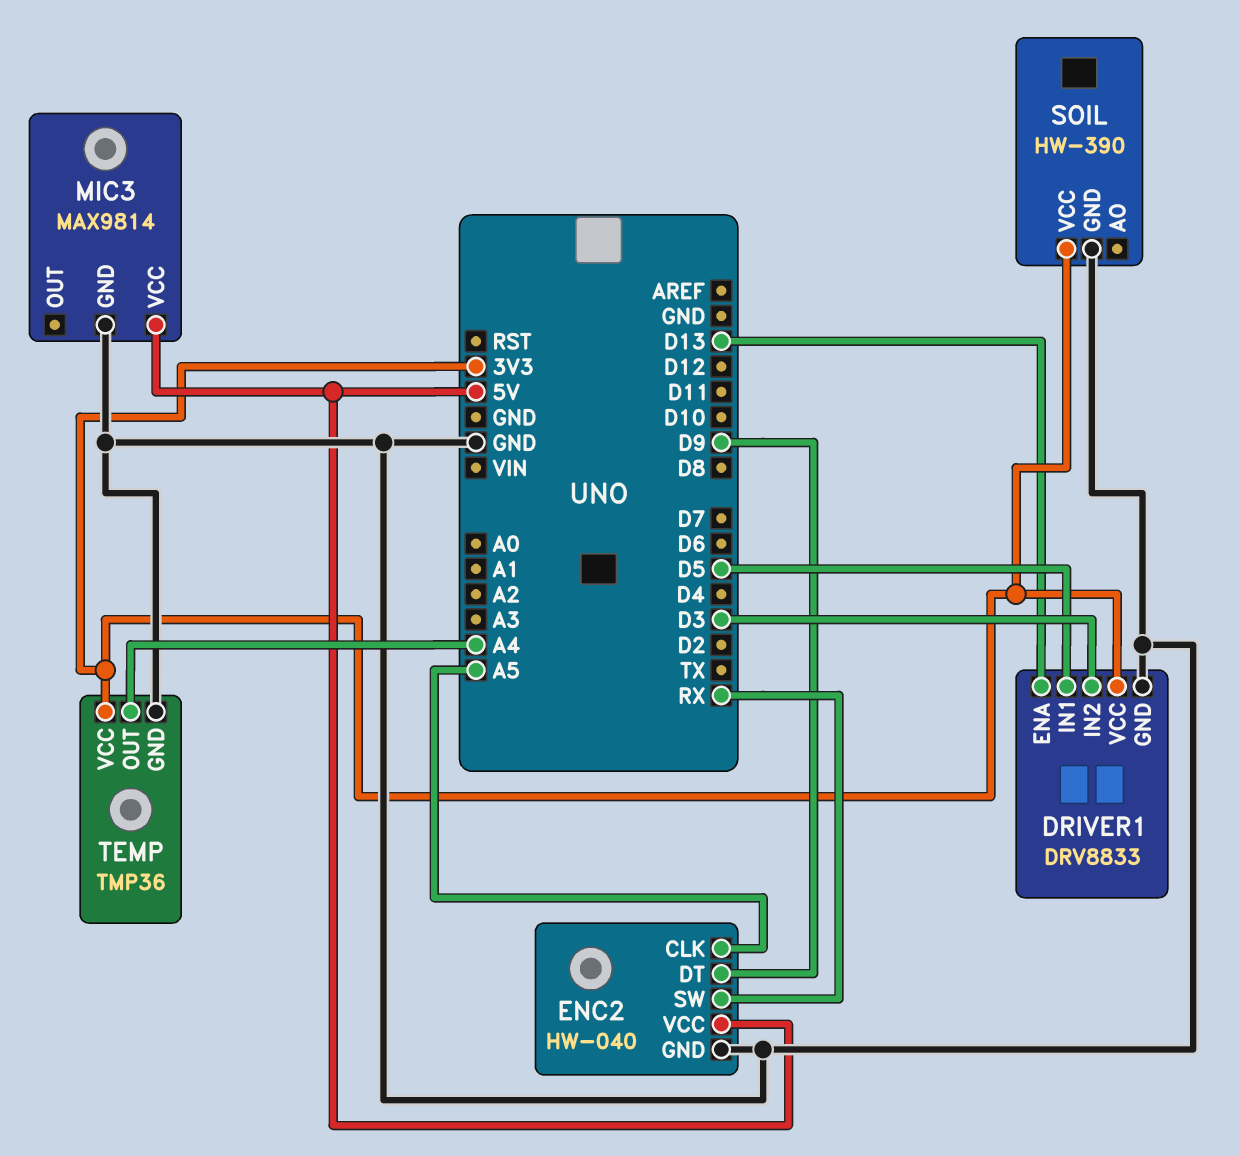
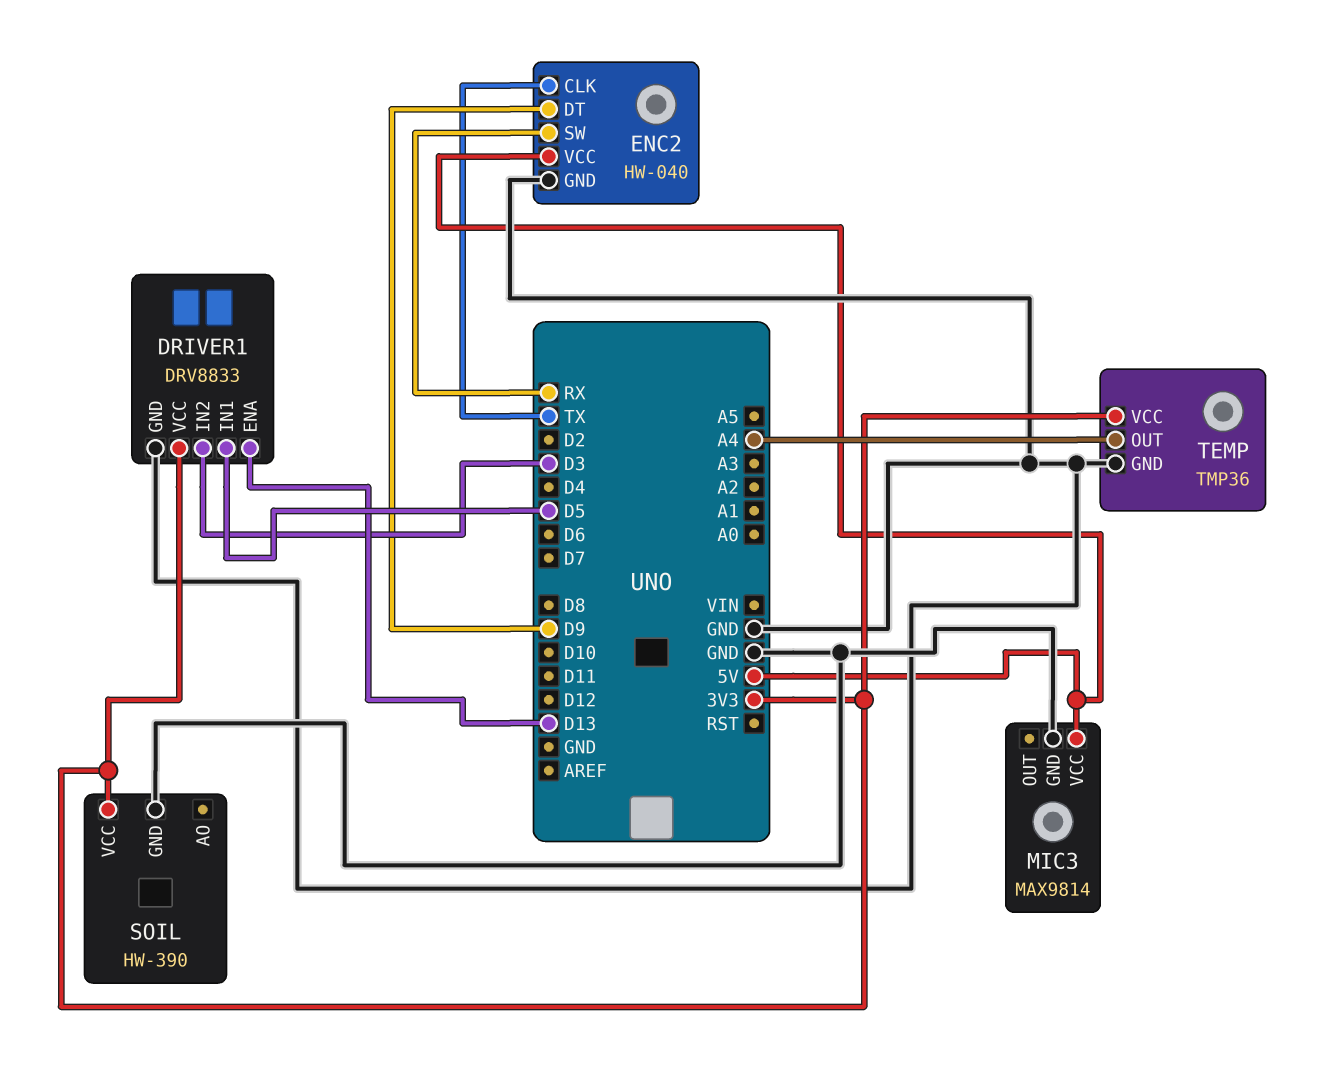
ENC2 pin CLK: A5 -> TX

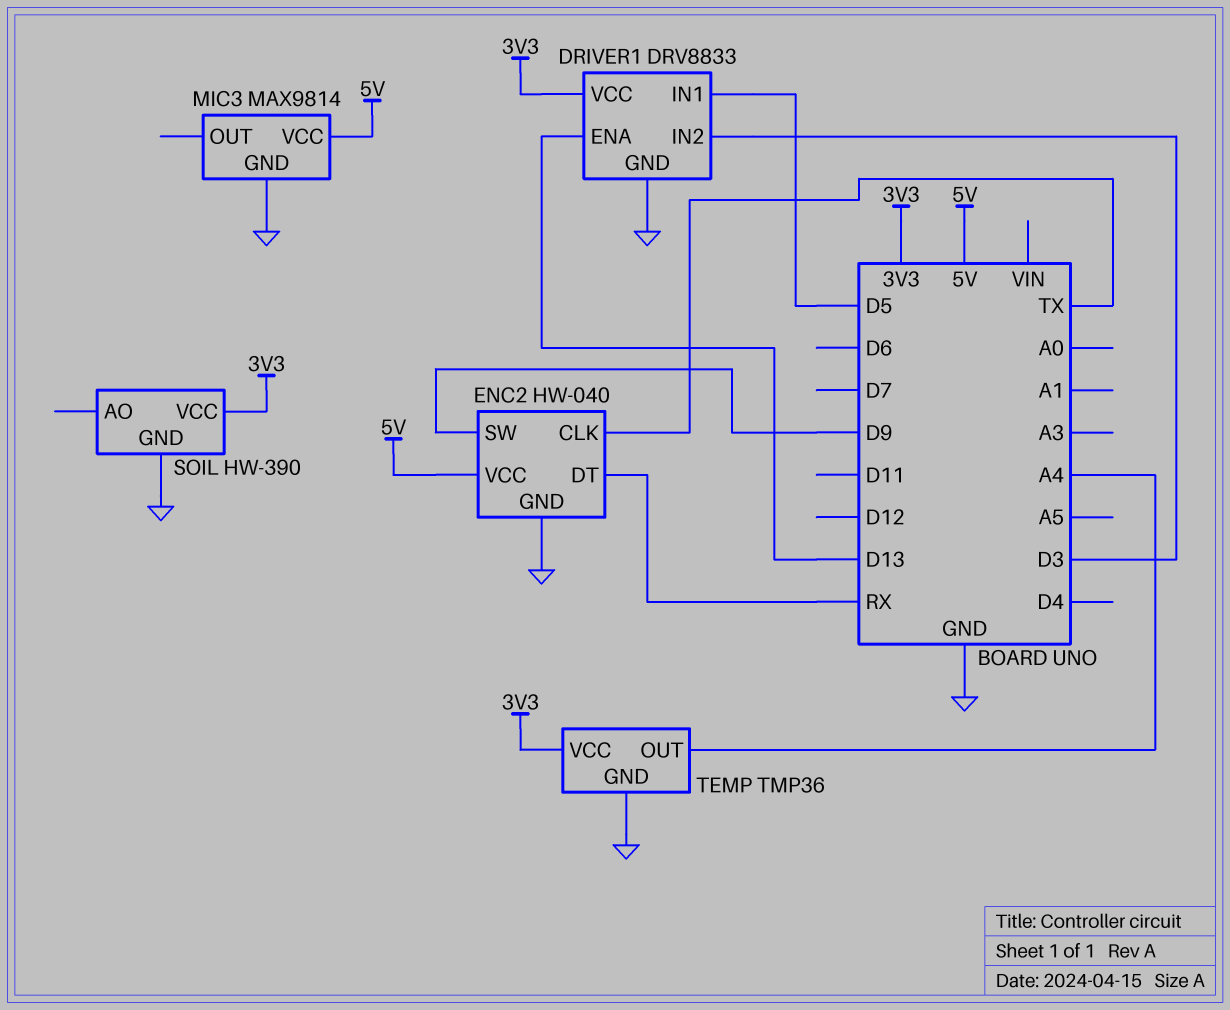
ENC2 pin DT: D9 -> RX
ENC2 pin SW: RX -> D9

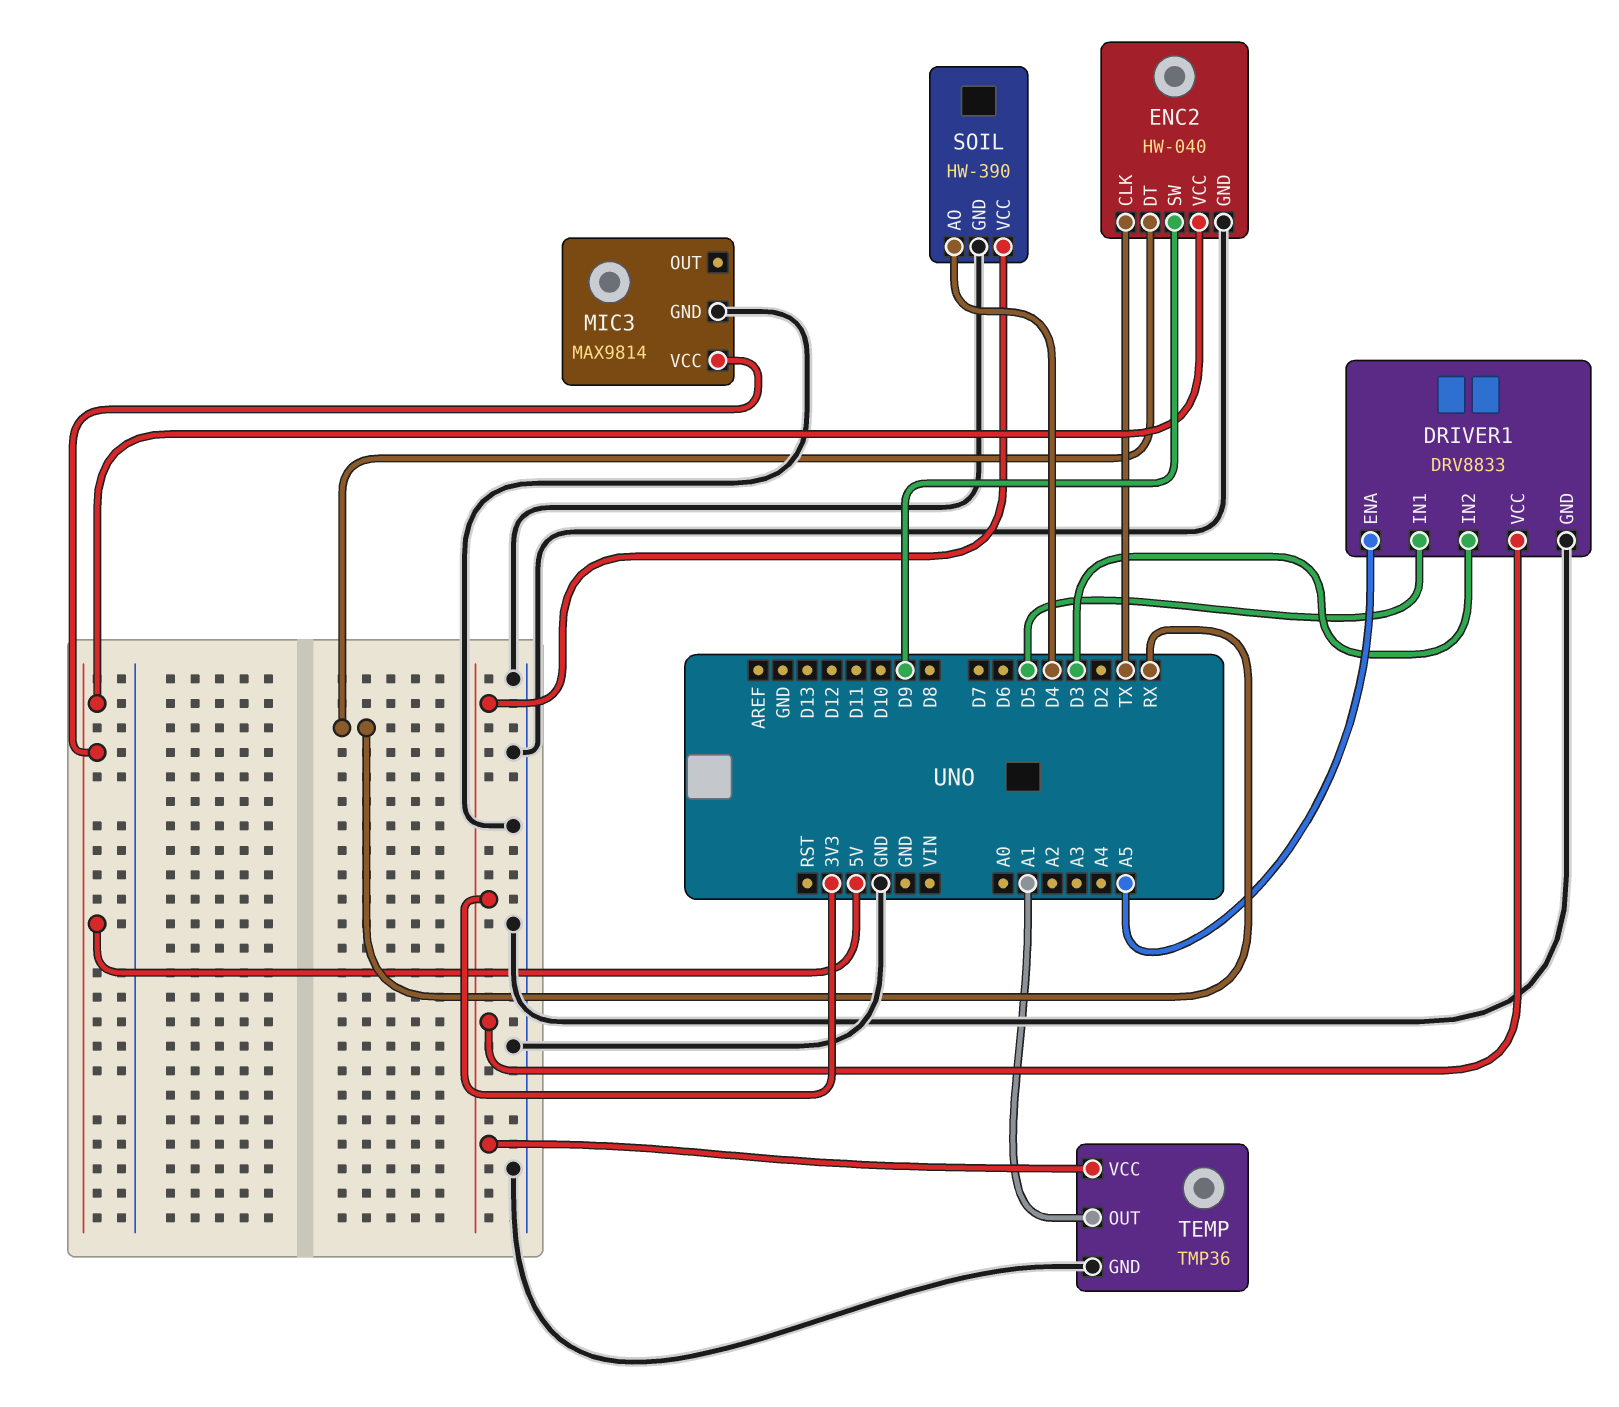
DRIVER1 pin ENA: D13 -> A5
SOIL pin AO: none -> D4
TEMP pin OUT: A4 -> A1

